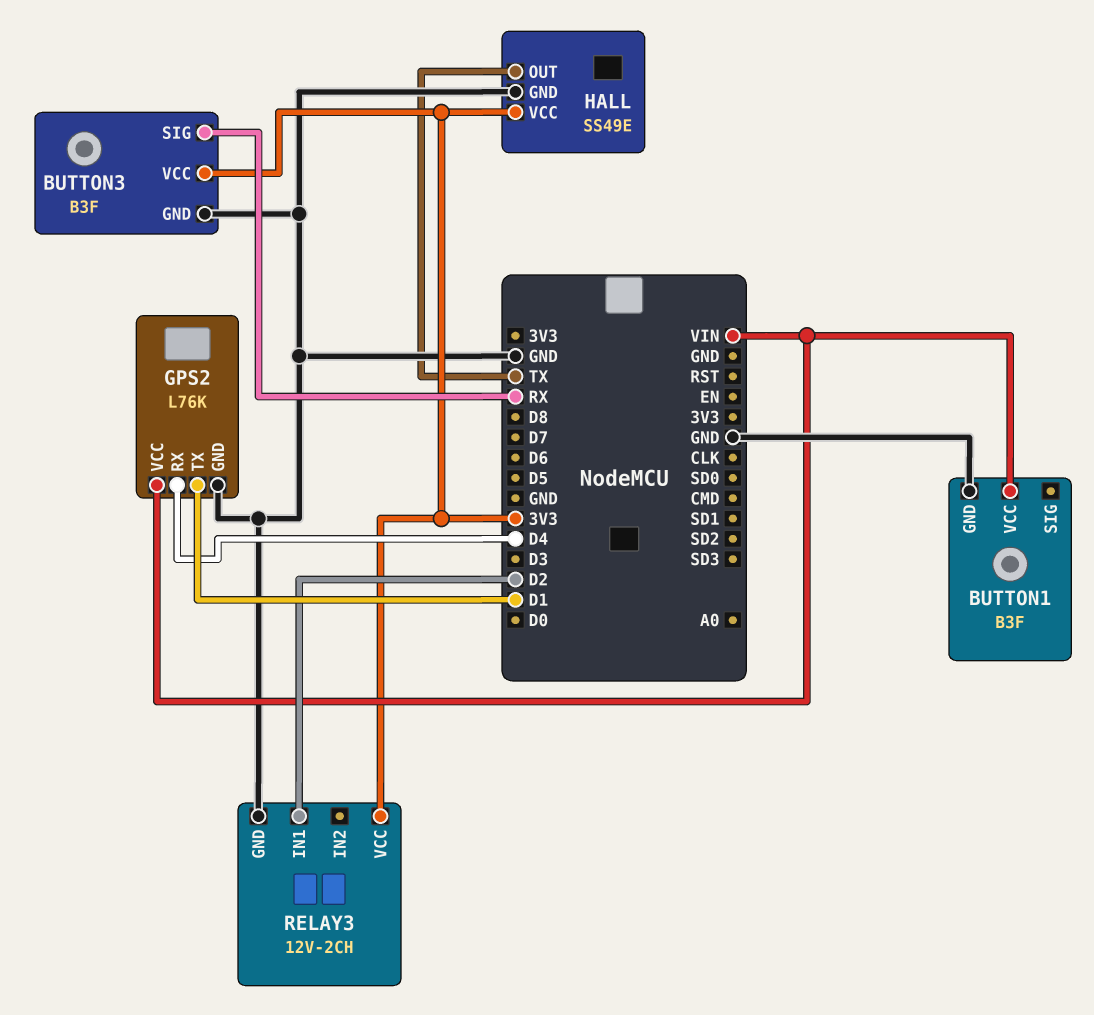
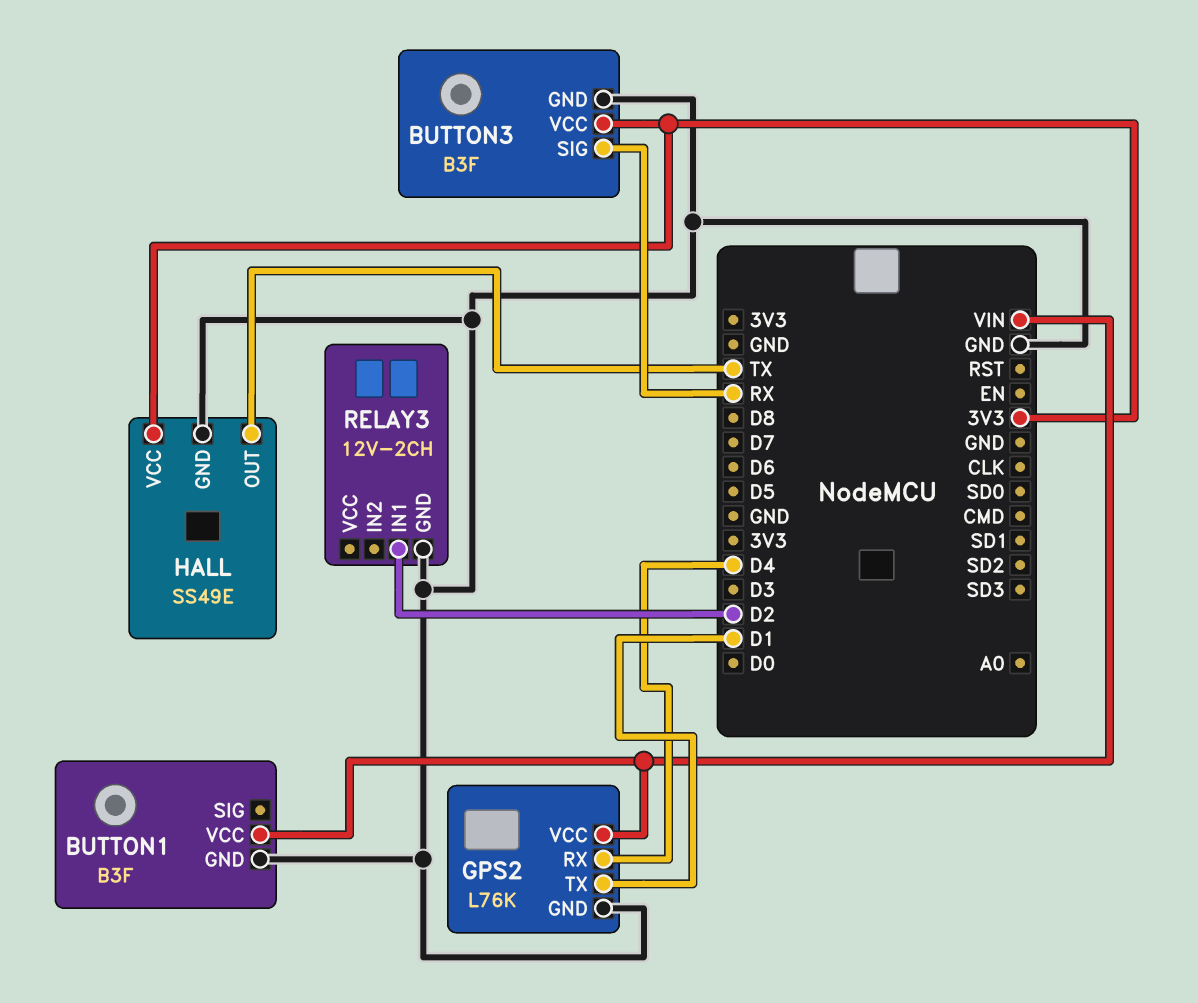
RELAY3 pin VCC: 3V3 -> none

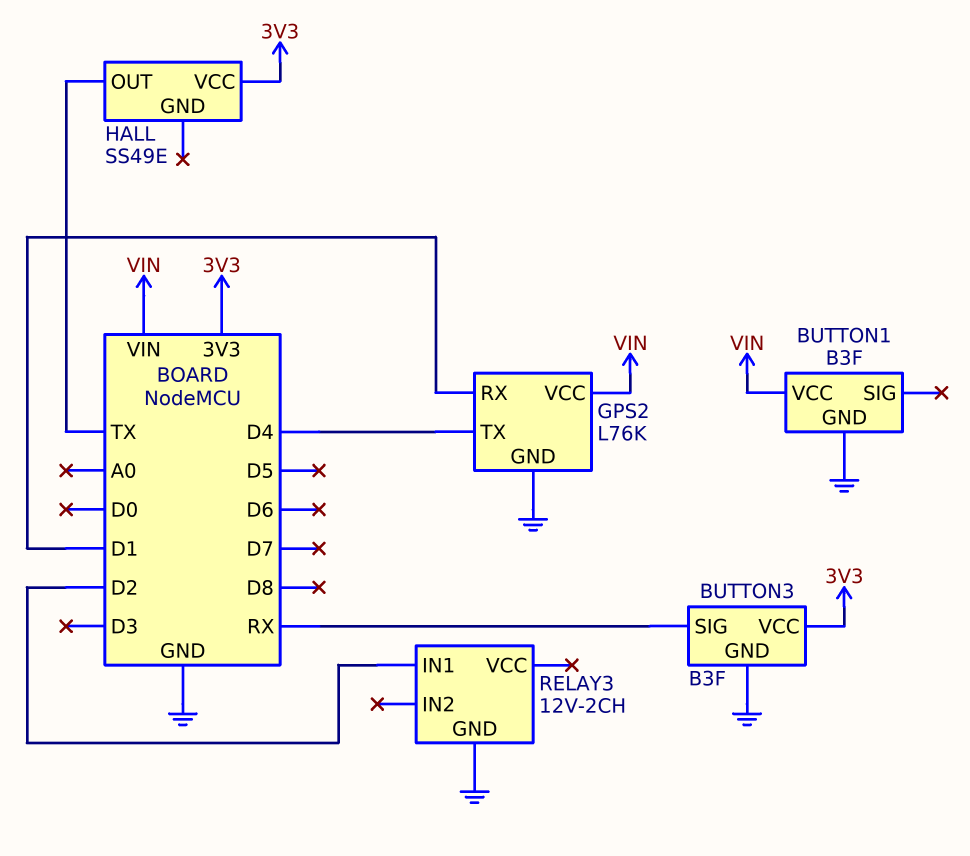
GPS2 pin RX: D4 -> D1
GPS2 pin TX: D1 -> D4
HALL pin GND: GND -> none

